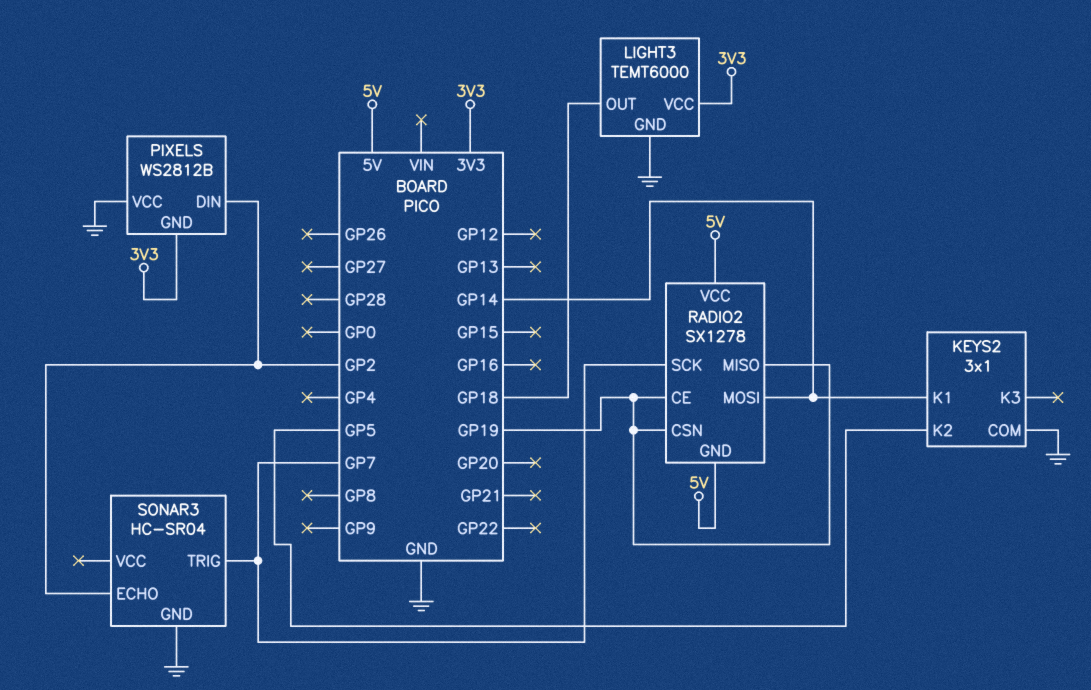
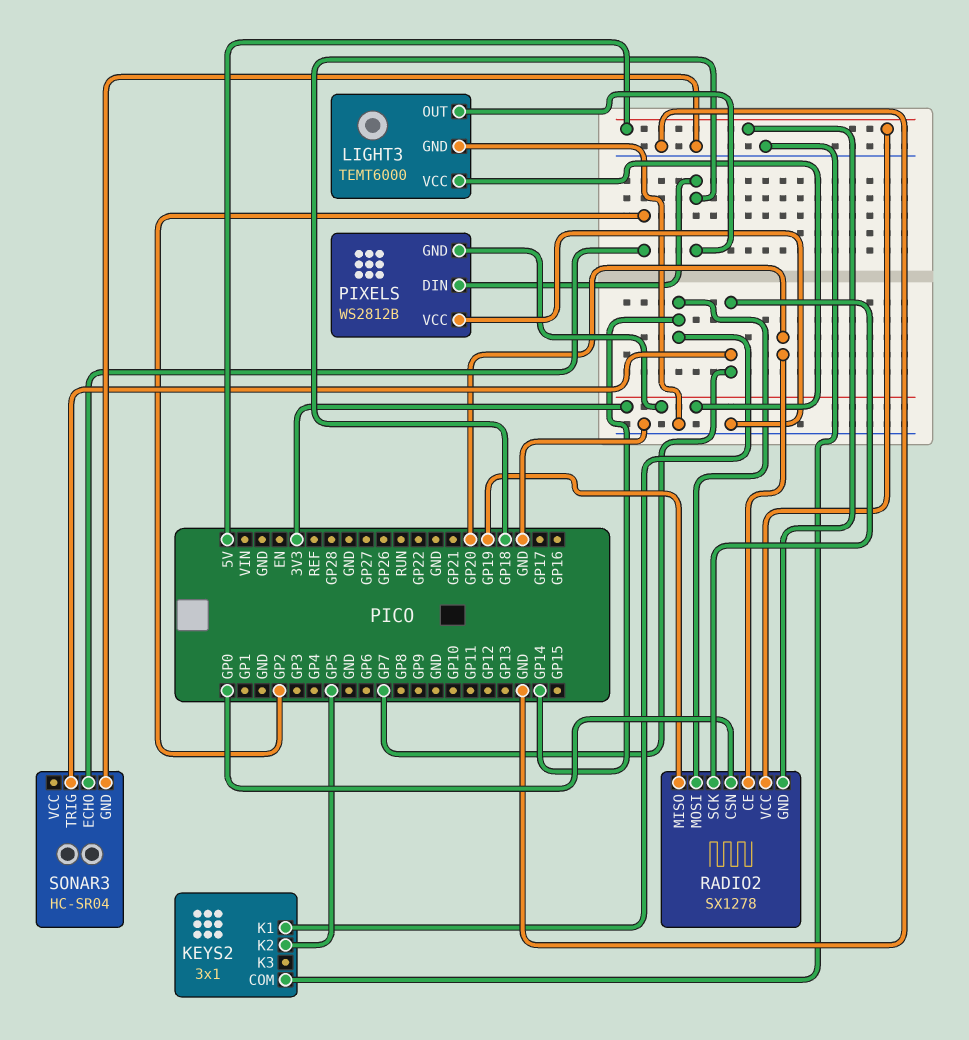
PIXELS pin DIN: GP2 -> GP18
RADIO2 pin CE: GP19 -> GP20
RADIO2 pin CSN: GP19 -> GP0

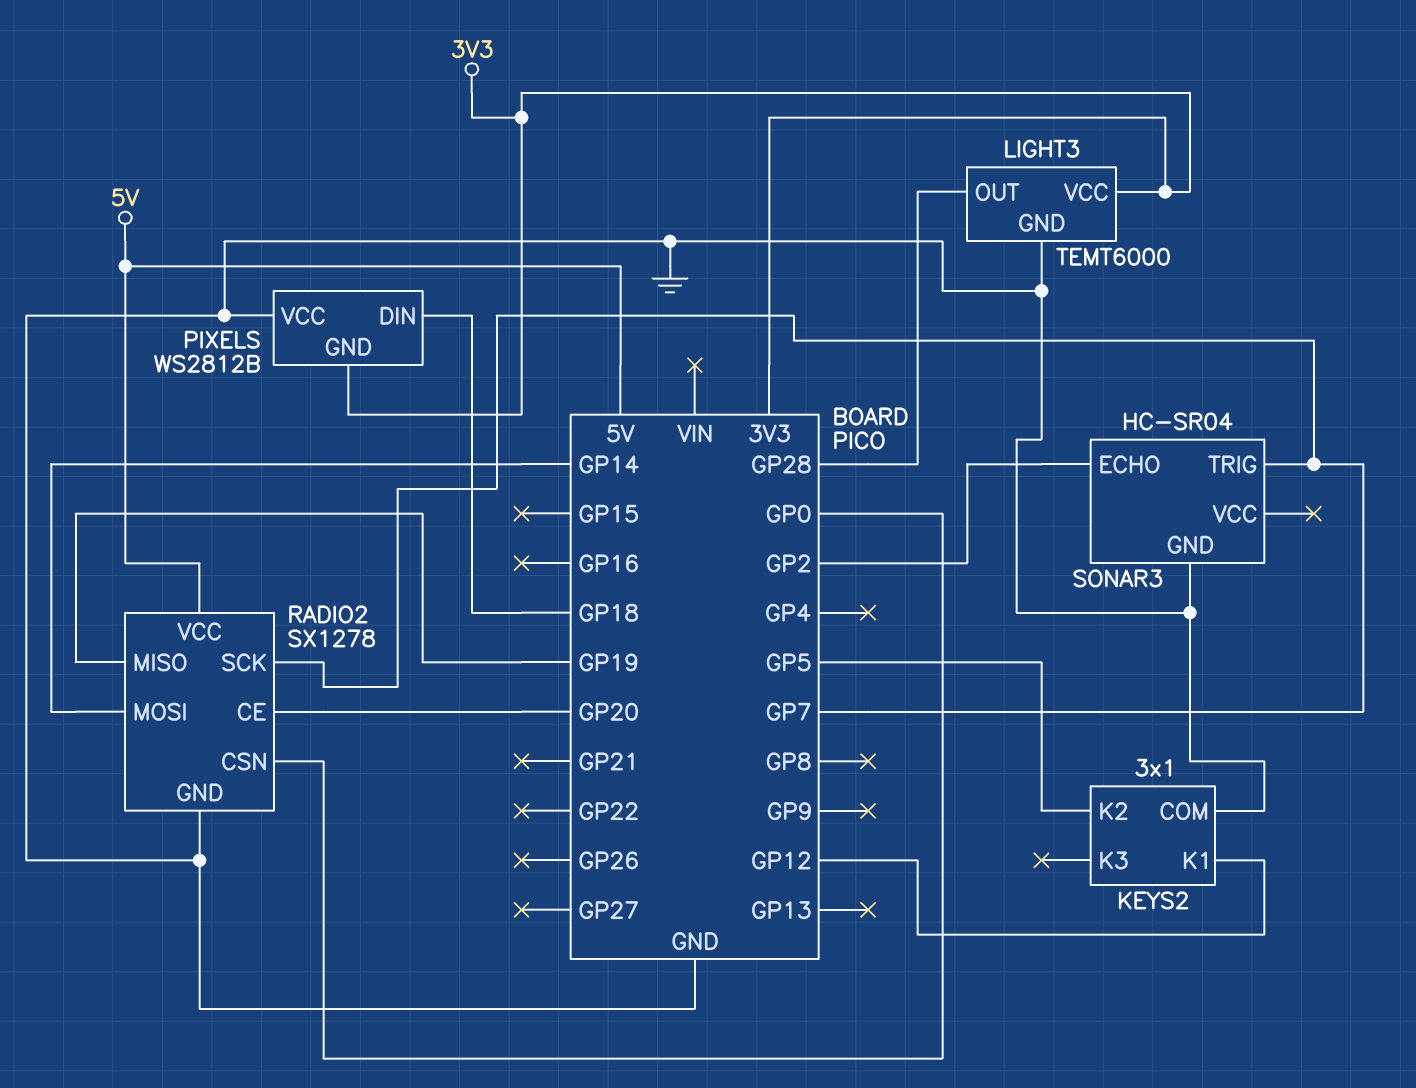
KEYS2 pin K1: GP14 -> GP12
LIGHT3 pin OUT: GP18 -> GP28
RADIO2 pin GND: 5V -> GND

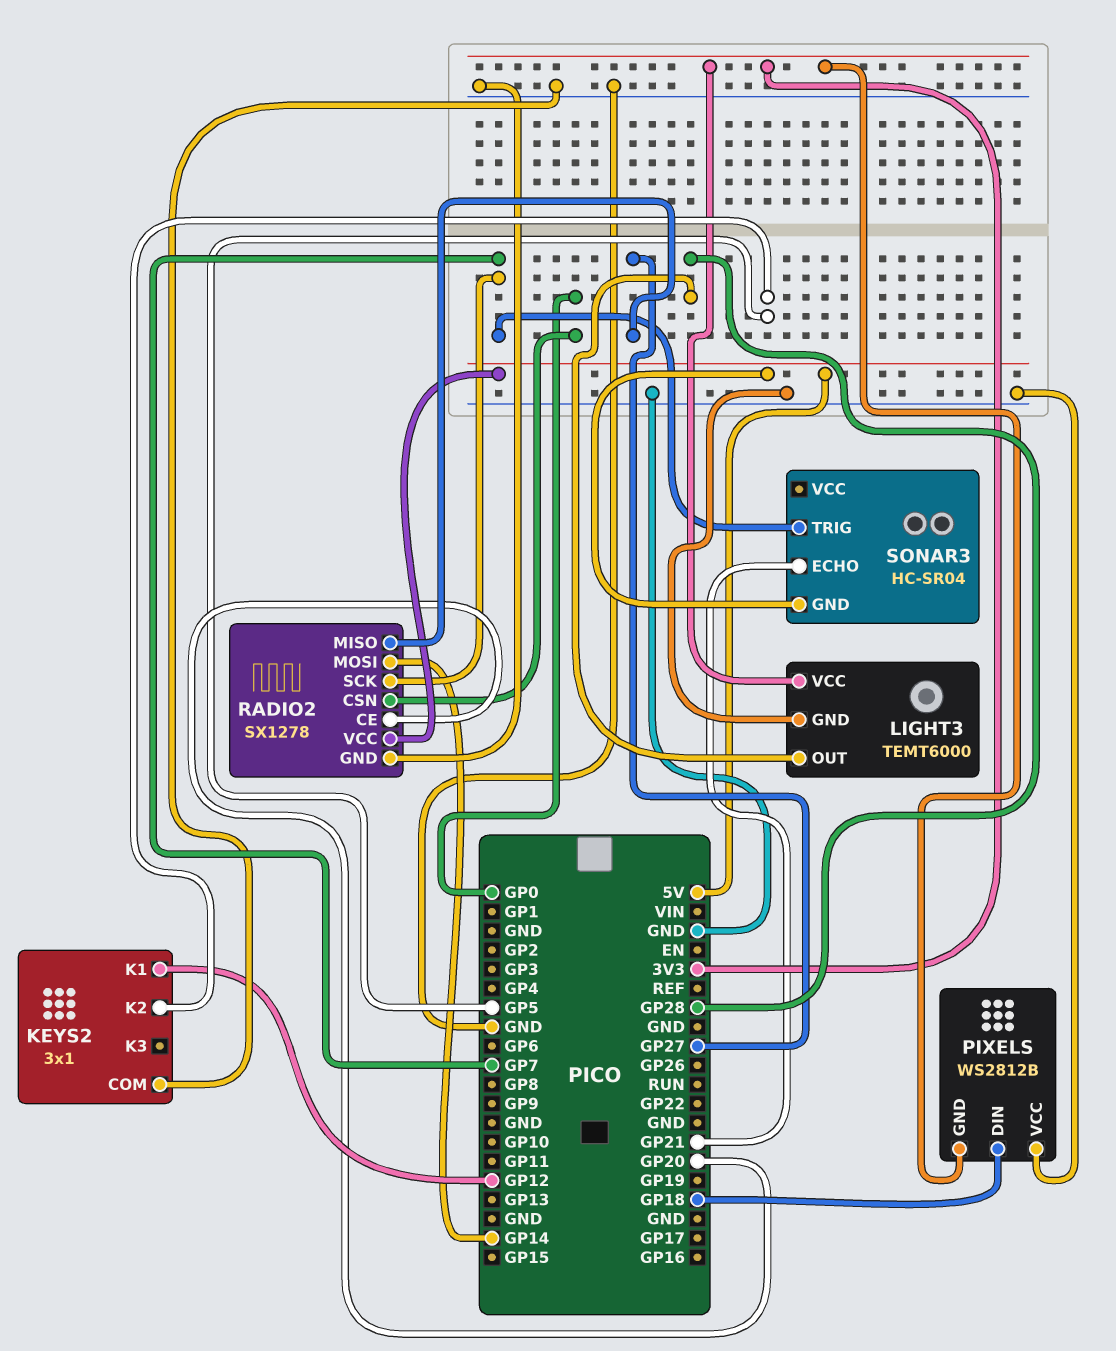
RADIO2 pin MISO: GP19 -> GP27
SONAR3 pin ECHO: GP2 -> GP21
SONAR3 pin GND: GND -> 5V

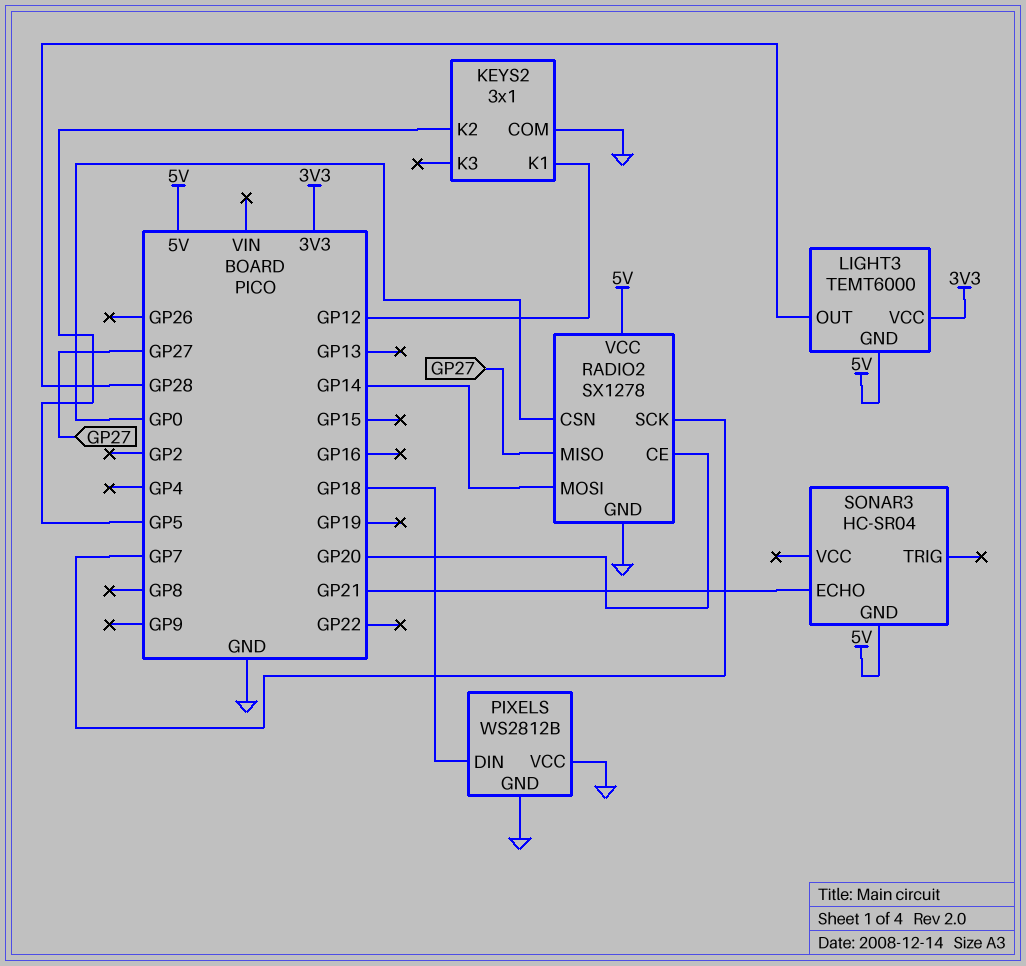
LIGHT3 pin GND: GND -> 5V
PIXELS pin GND: 3V3 -> GND
SONAR3 pin TRIG: GP7 -> none

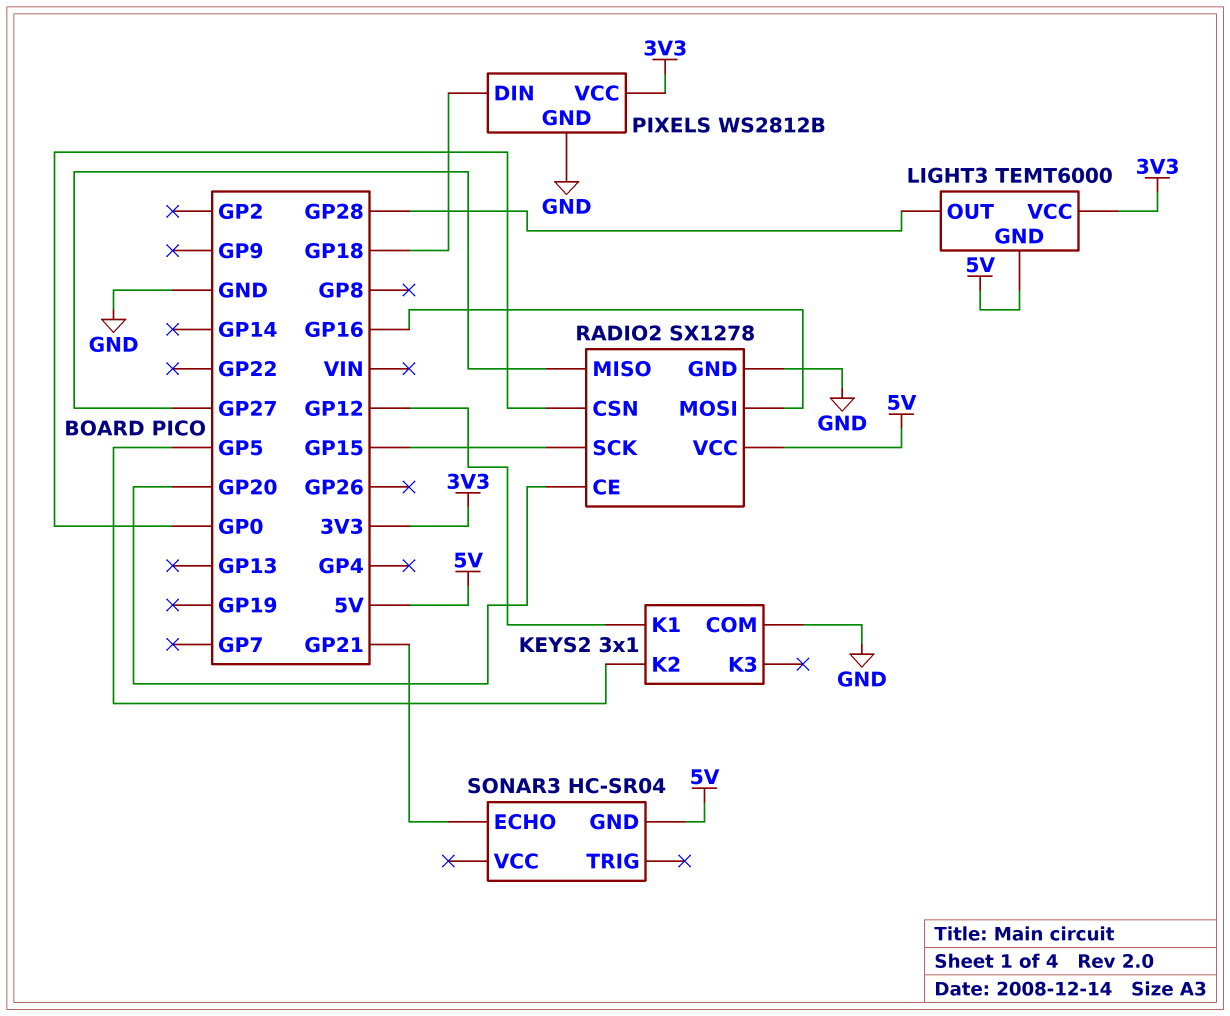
PIXELS pin VCC: GND -> 3V3
RADIO2 pin MOSI: GP14 -> GP16
RADIO2 pin SCK: GP7 -> GP15

